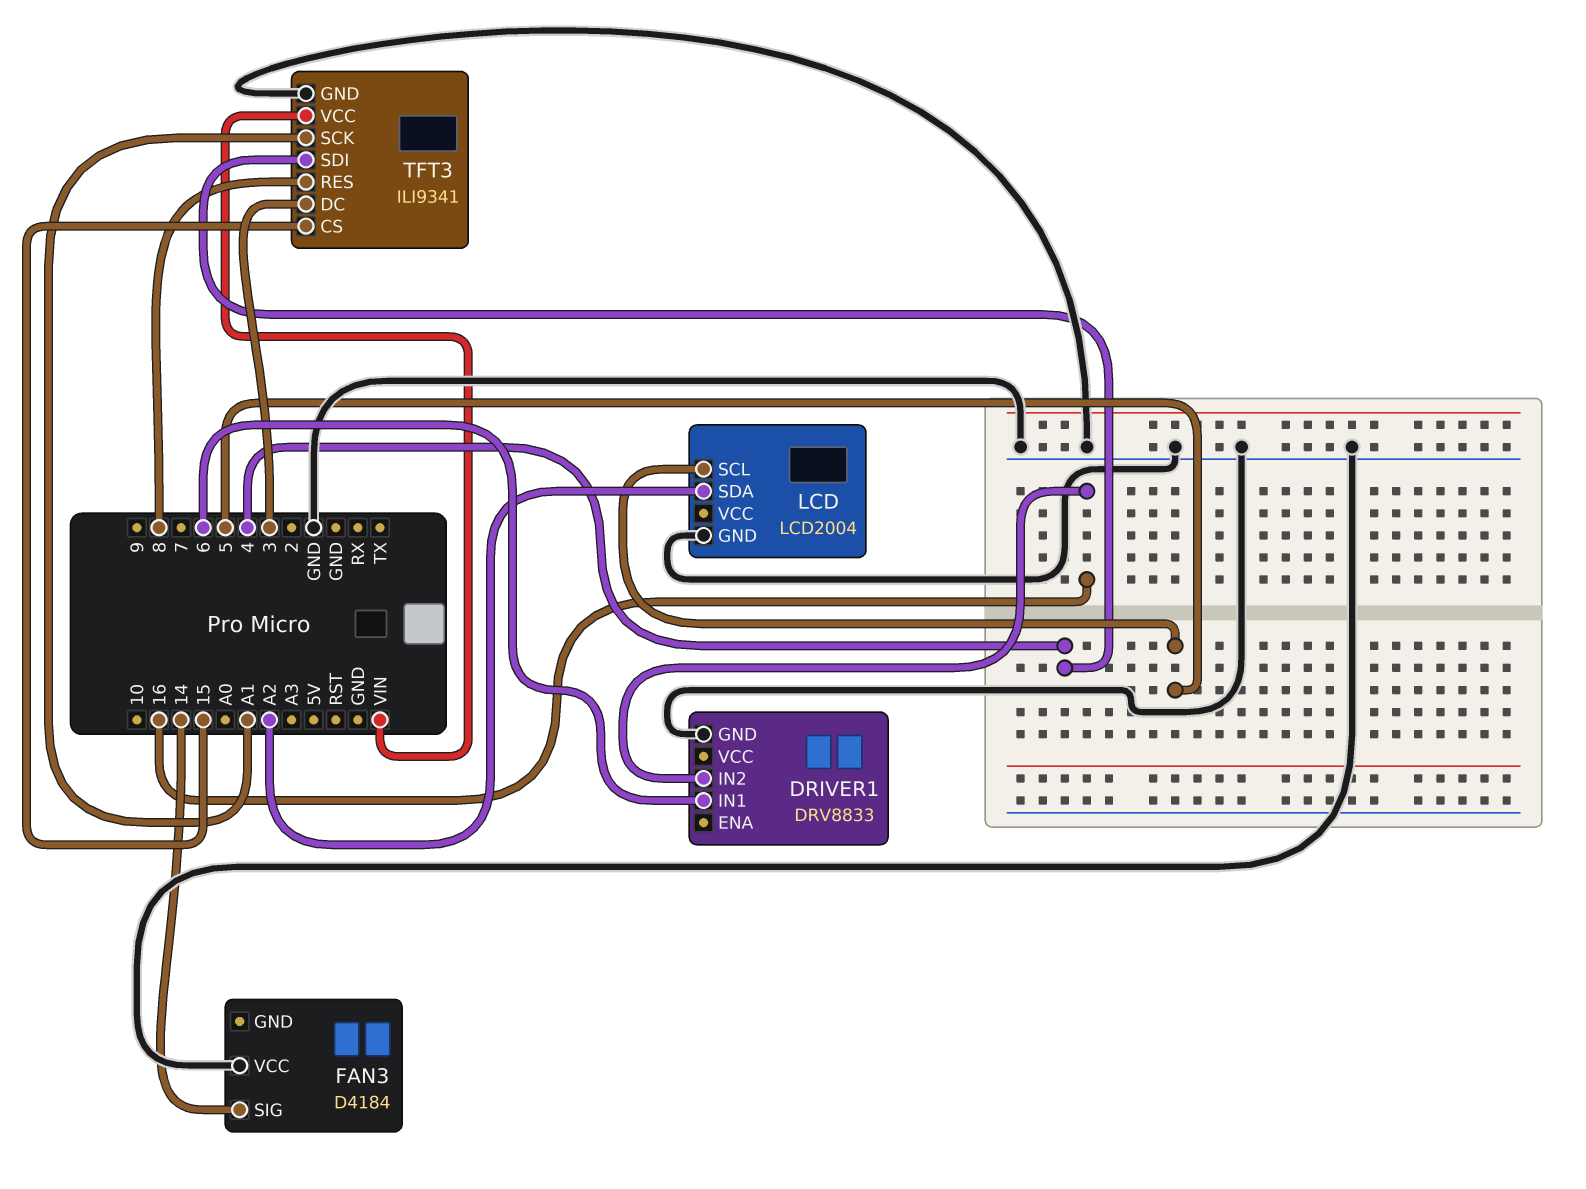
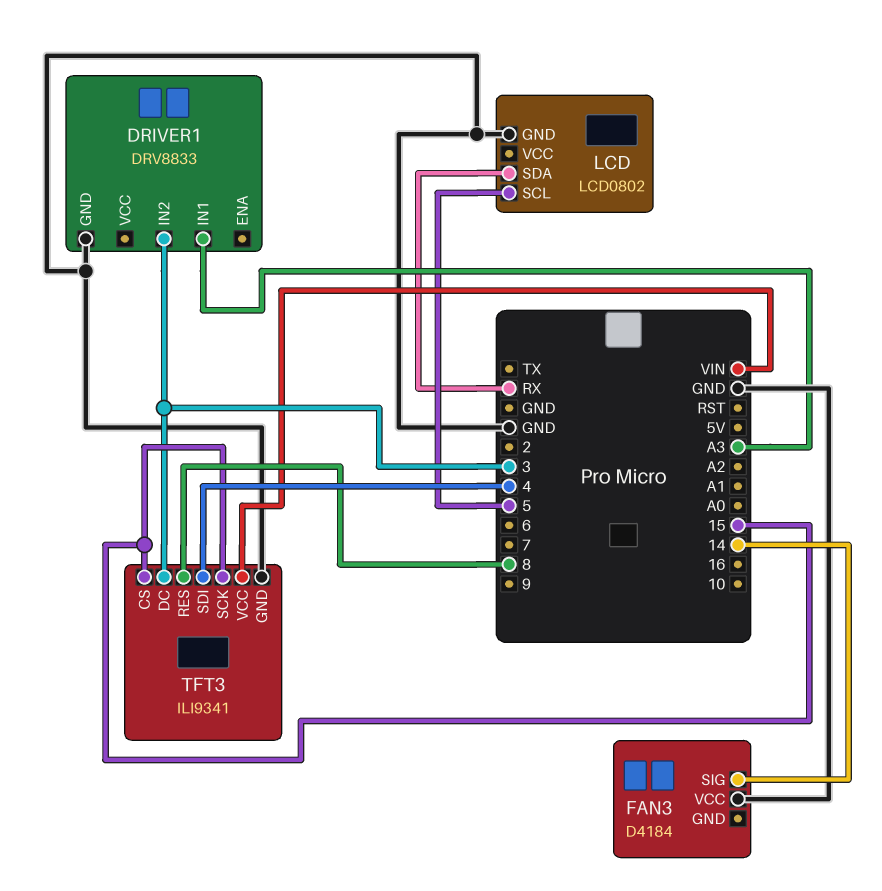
DRIVER1 pin IN1: 6 -> A3
DRIVER1 pin IN2: 16 -> 3
LCD: LCD2004 -> LCD0802
LCD pin SDA: A2 -> RX
TFT3 pin SCK: A1 -> 15

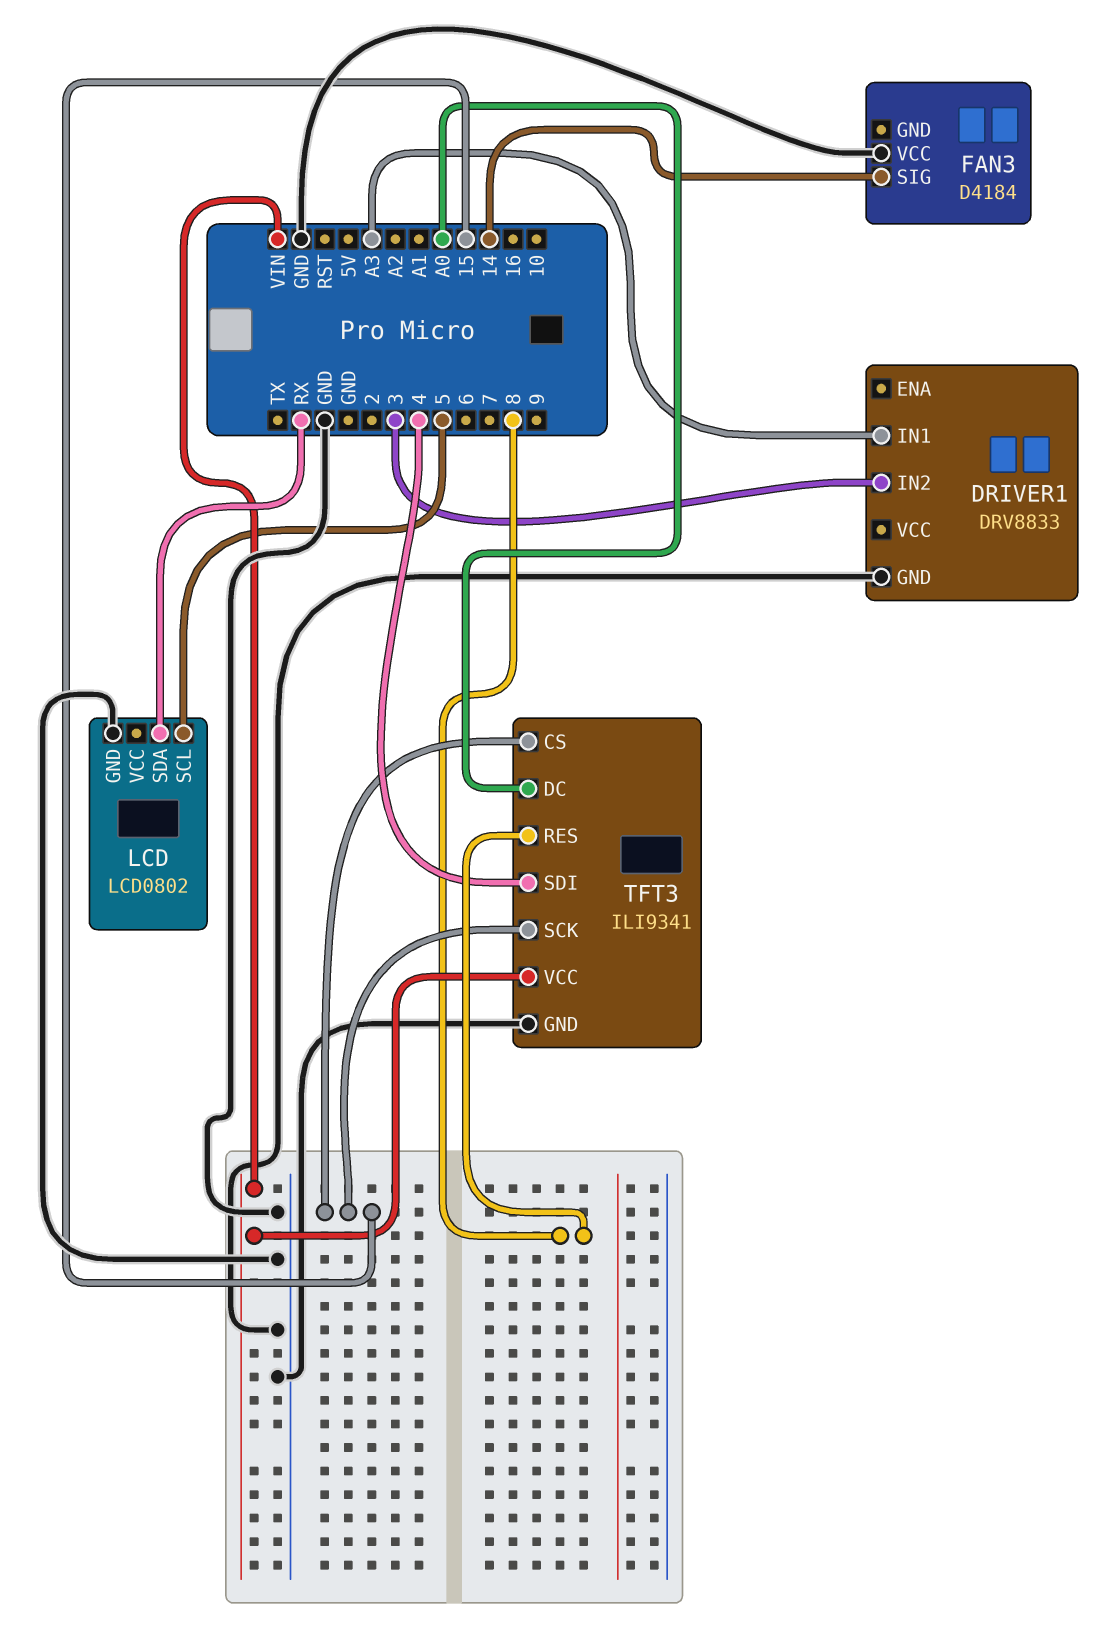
TFT3 pin DC: 3 -> A0

